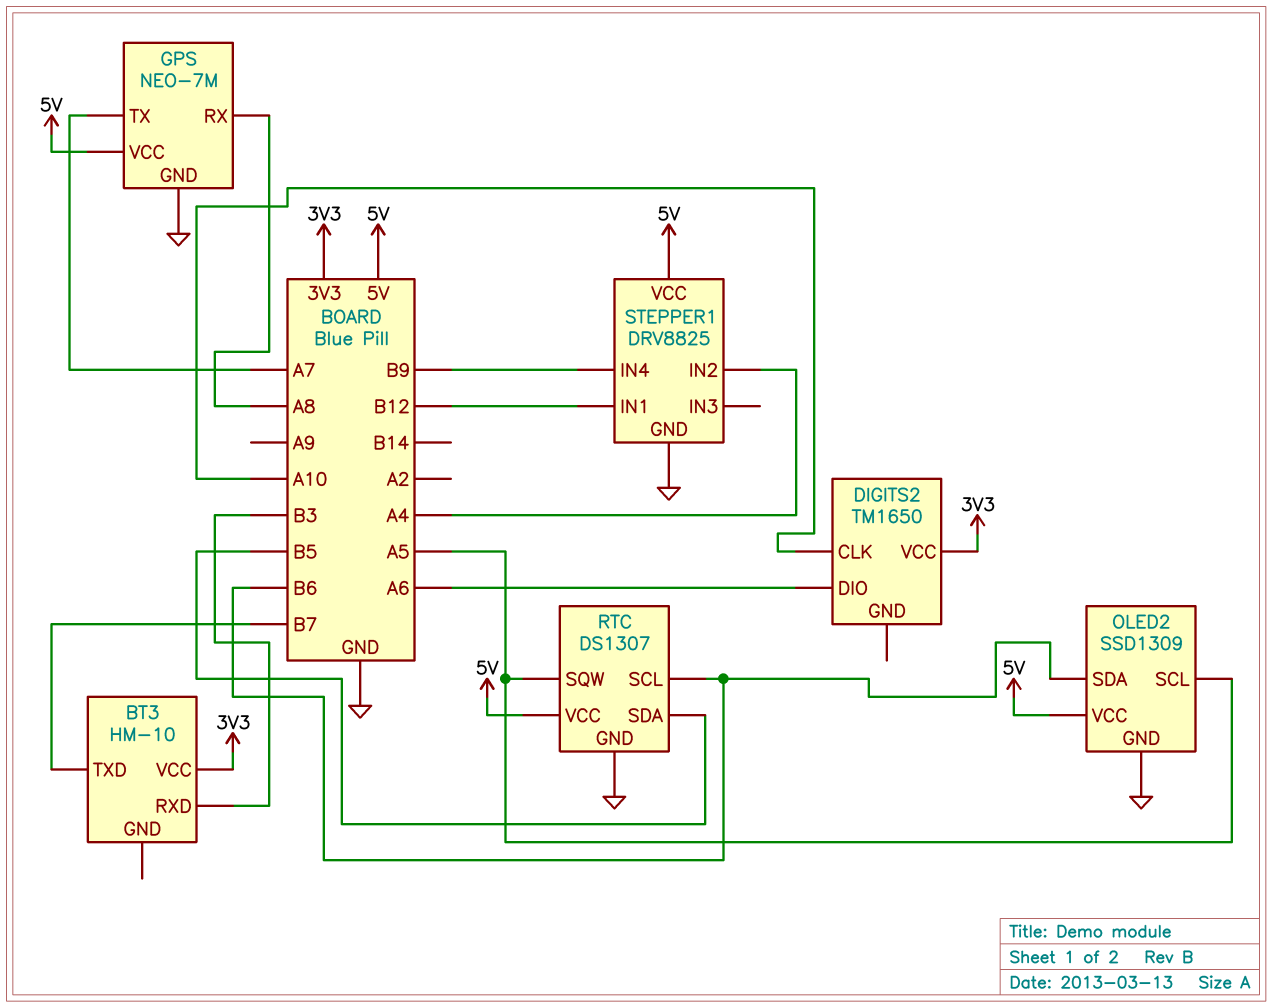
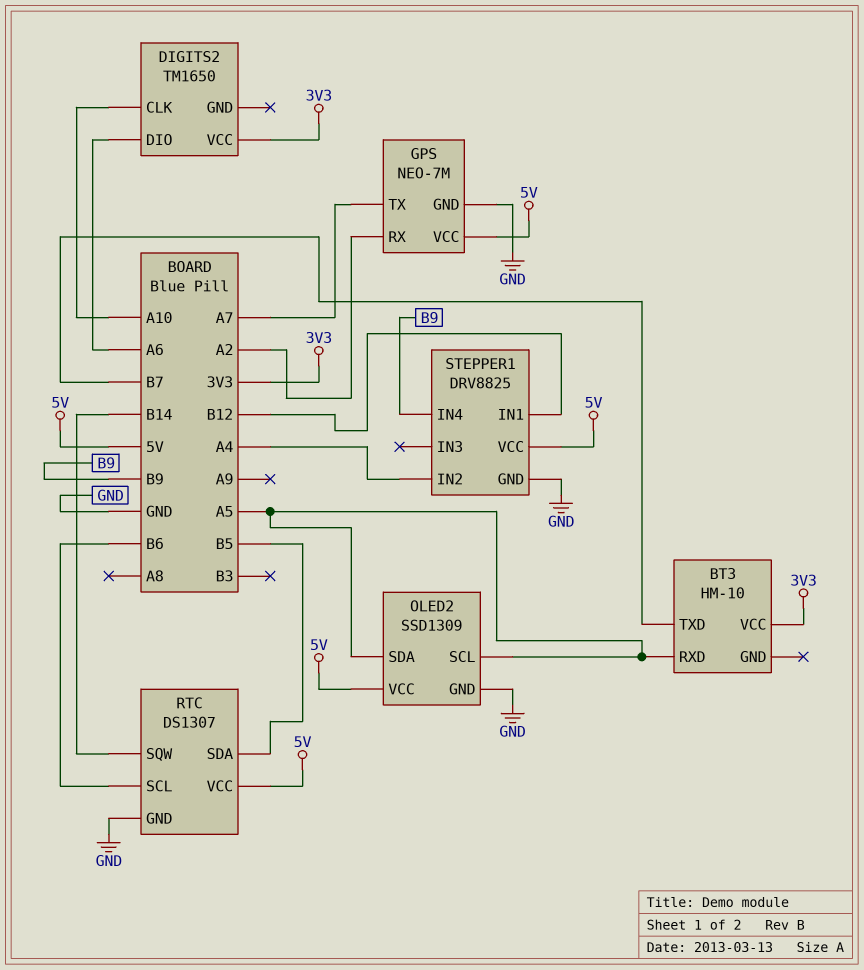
BT3 pin RXD: B3 -> A5
GPS pin RX: A8 -> A2
OLED2 pin SDA: B6 -> A5
RTC pin SQW: A5 -> B14

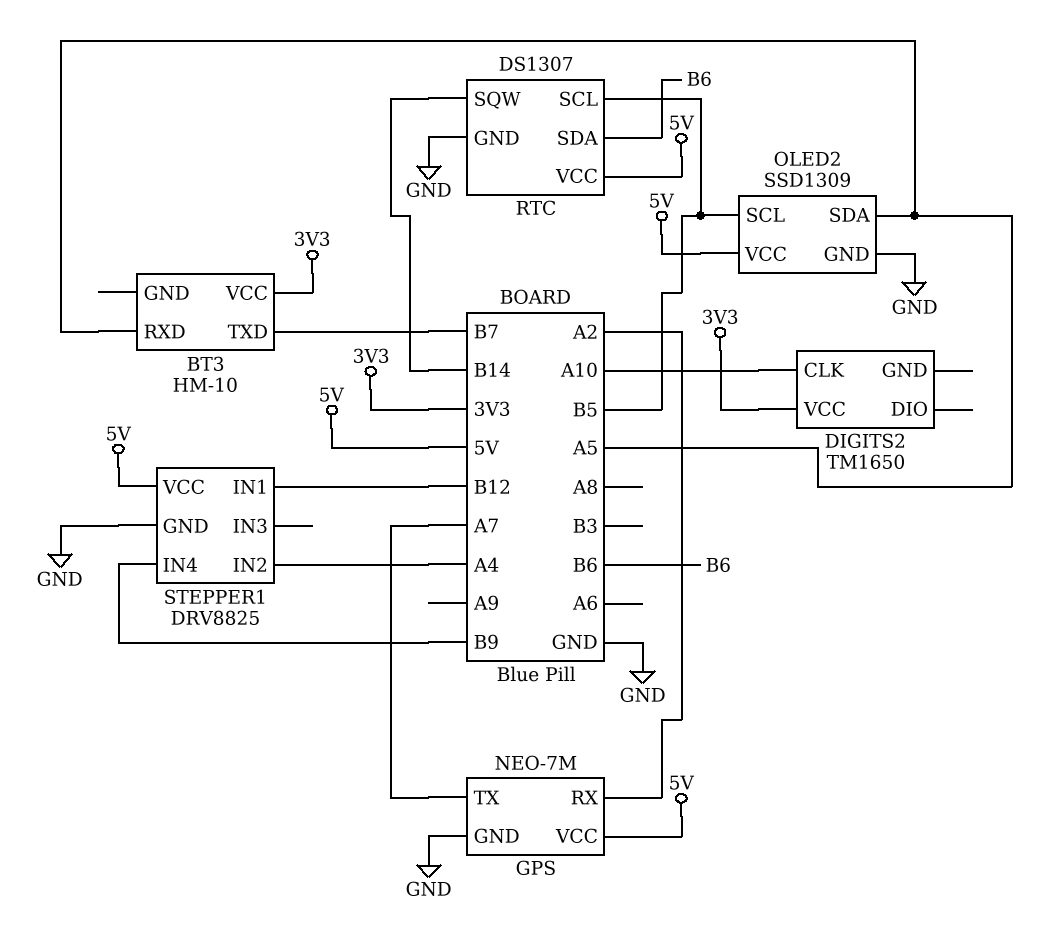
DIGITS2 pin DIO: A6 -> none
OLED2 pin SCL: A5 -> B5
RTC pin SCL: B6 -> B5
RTC pin SDA: B5 -> B6

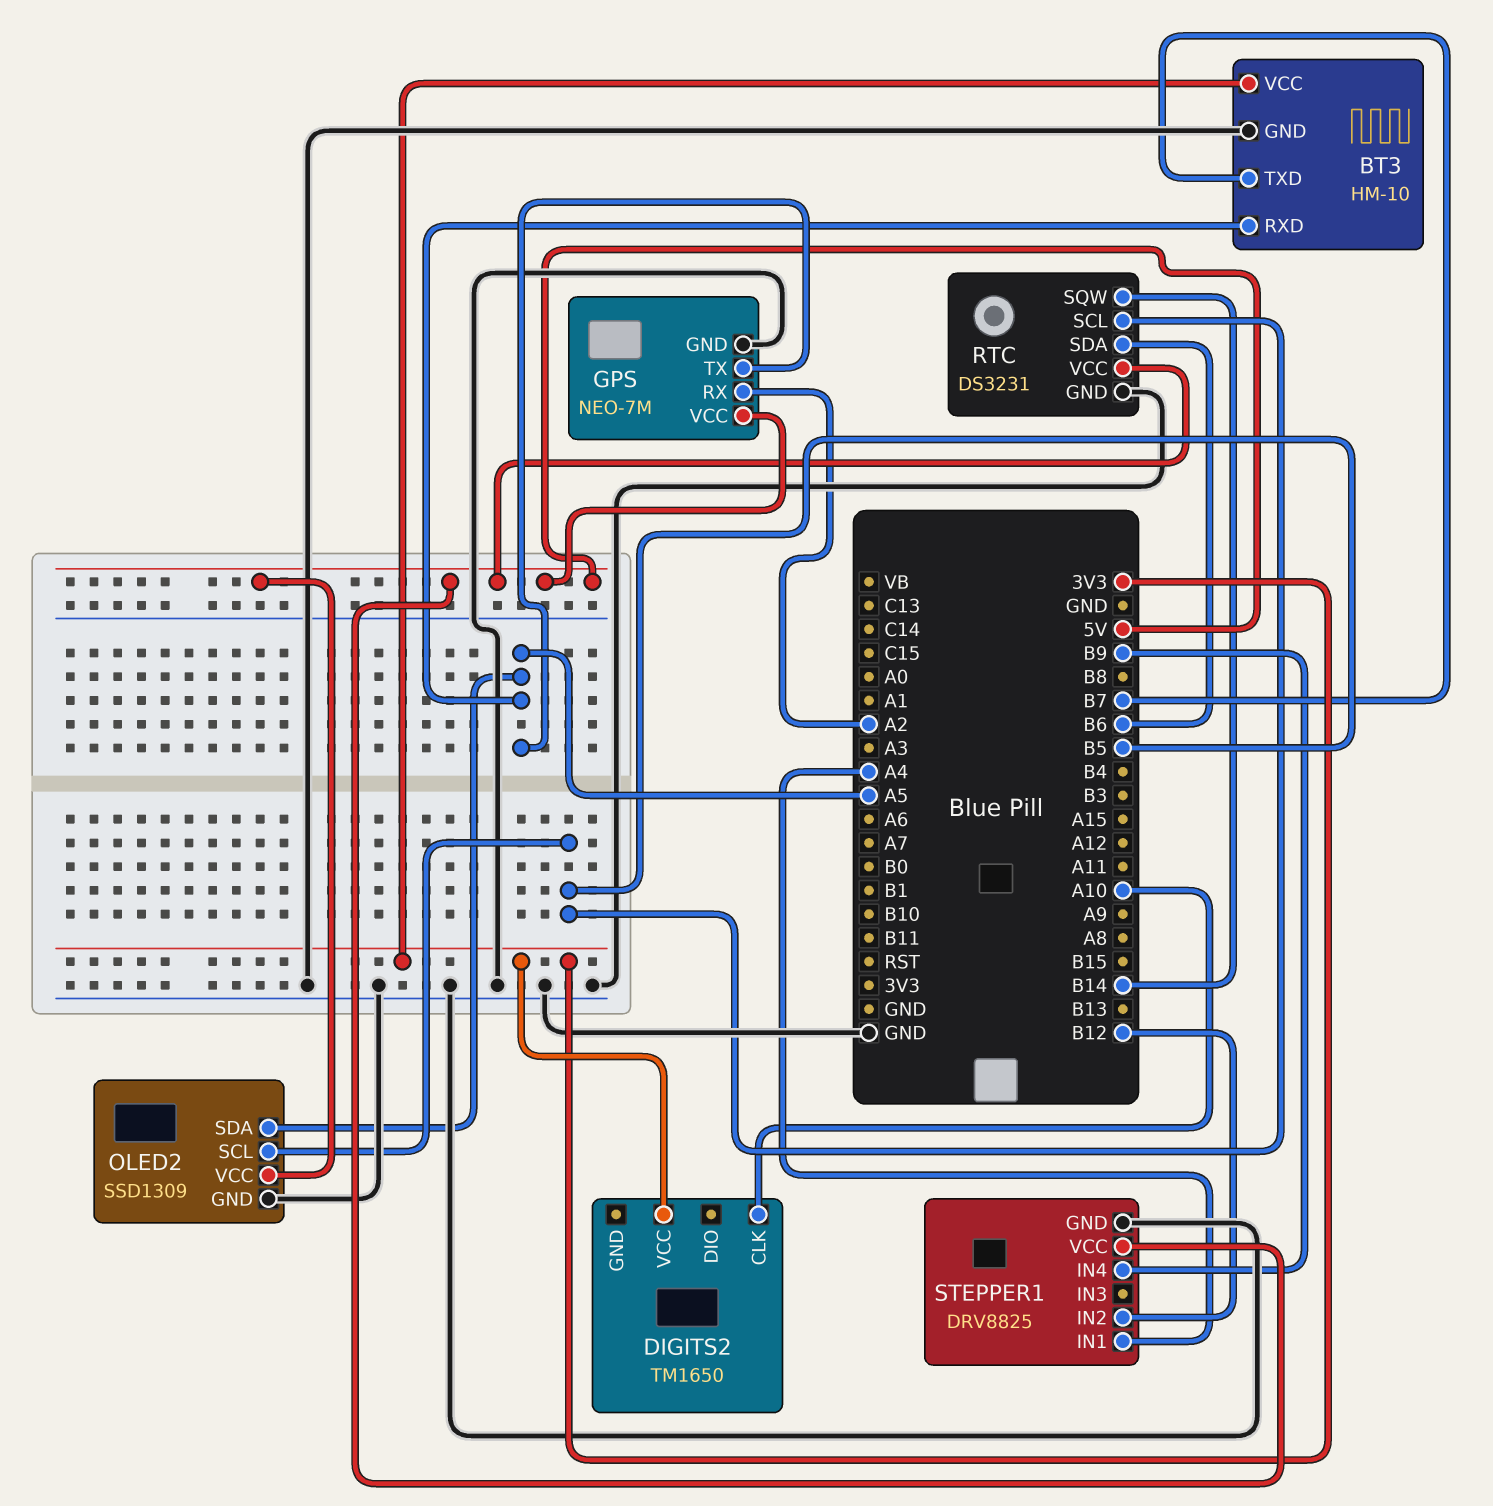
BT3 pin GND: none -> GND
GPS pin TX: A7 -> A5
RTC: DS1307 -> DS3231
STEPPER1 pin IN1: B12 -> A4
STEPPER1 pin IN2: A4 -> B12

